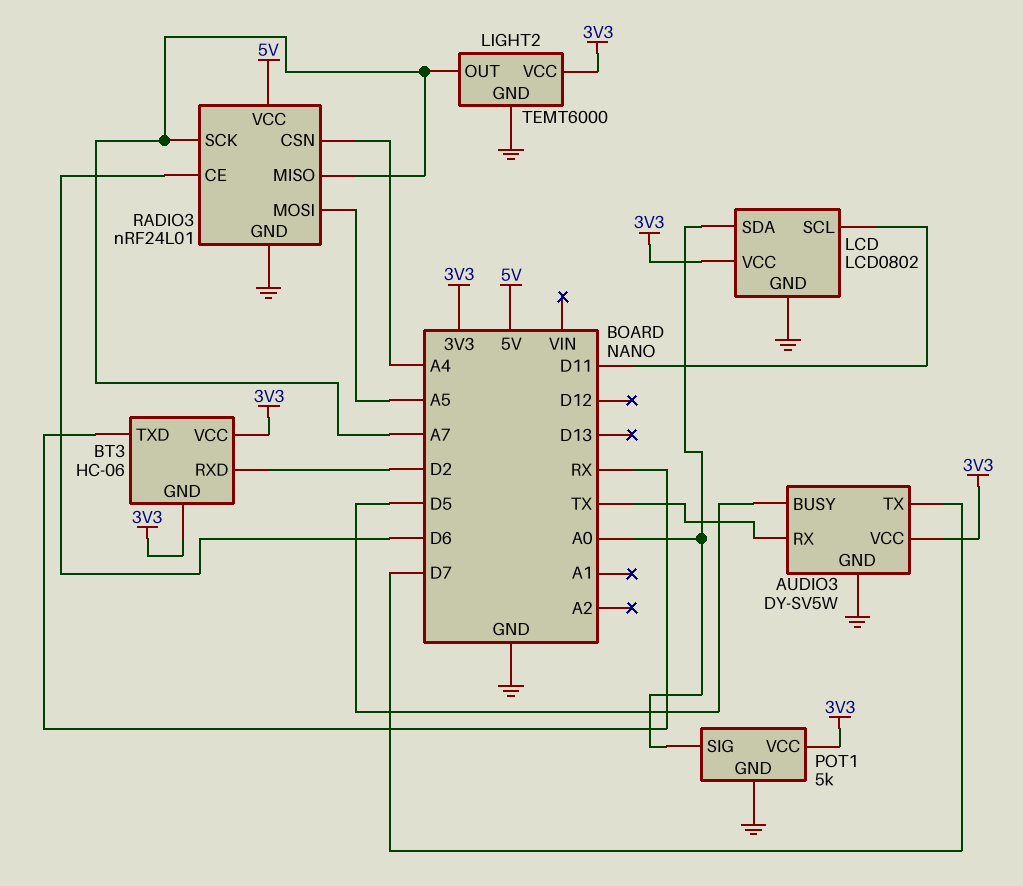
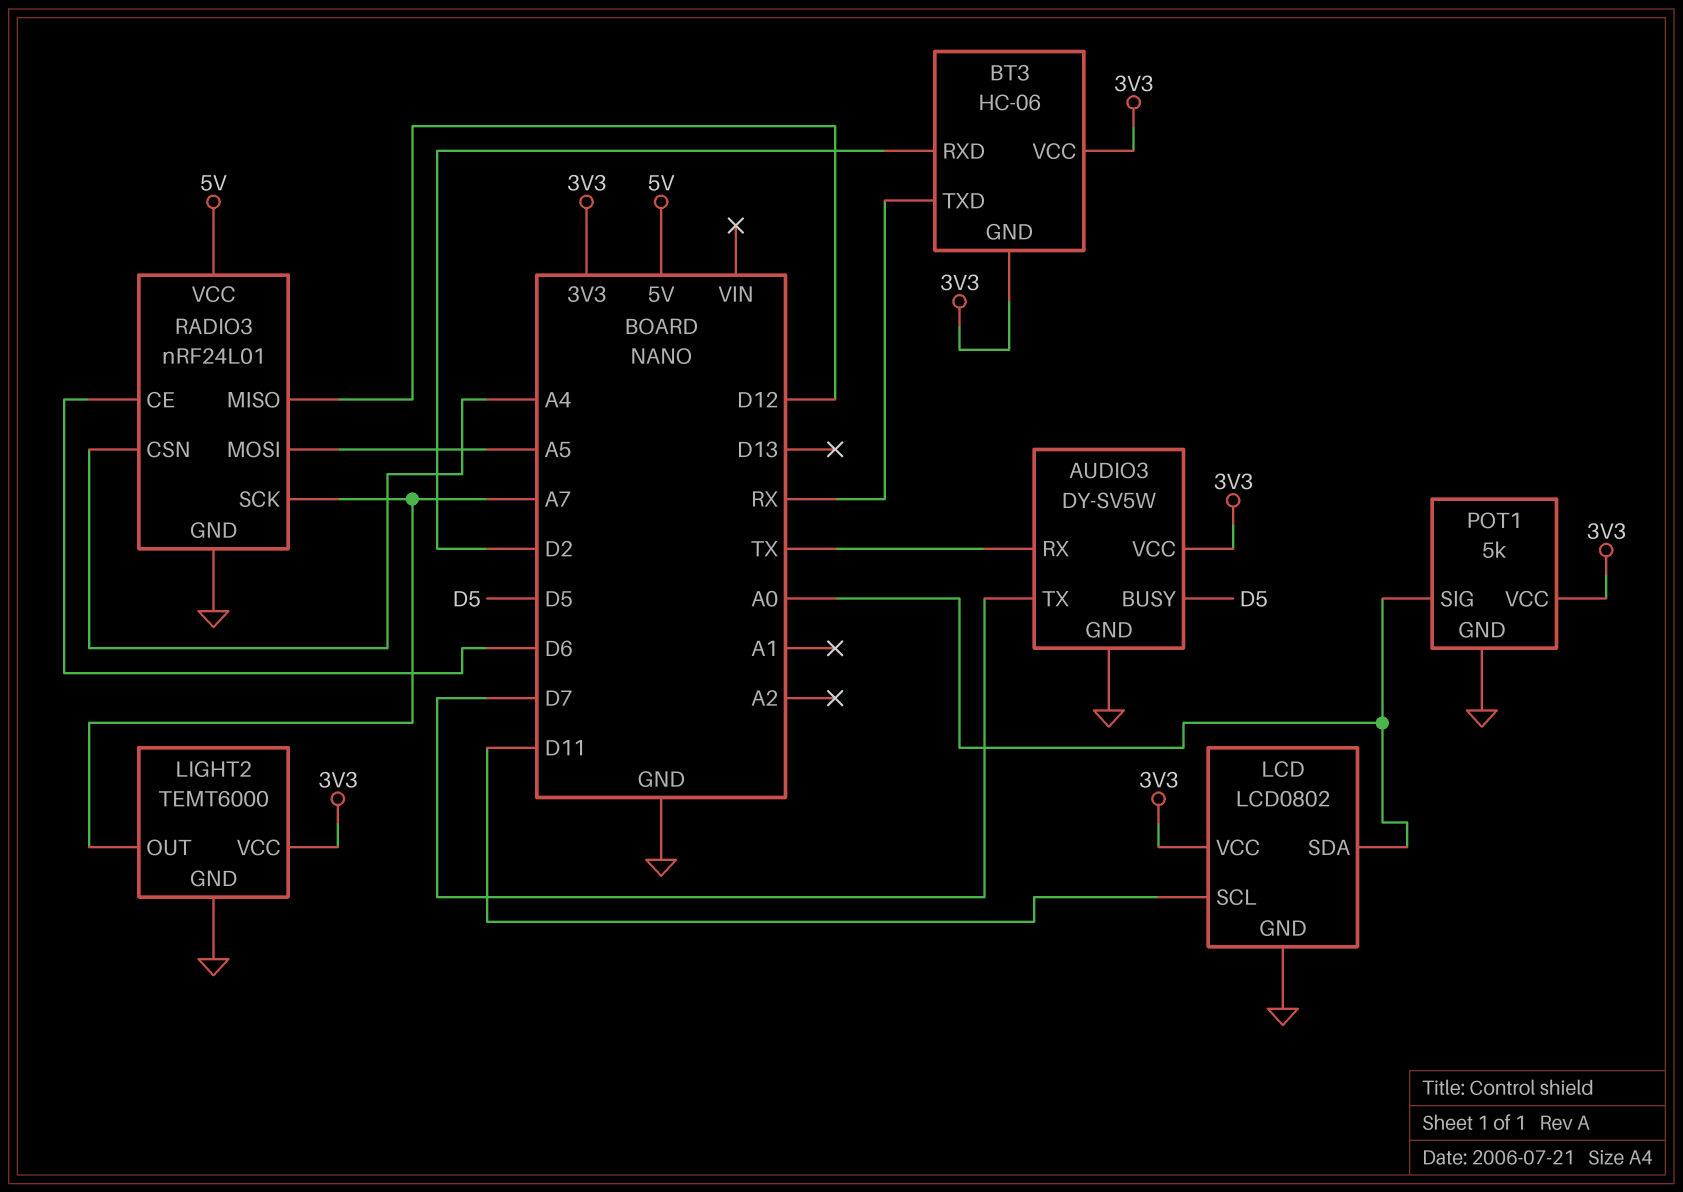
RADIO3 pin MISO: A7 -> D12

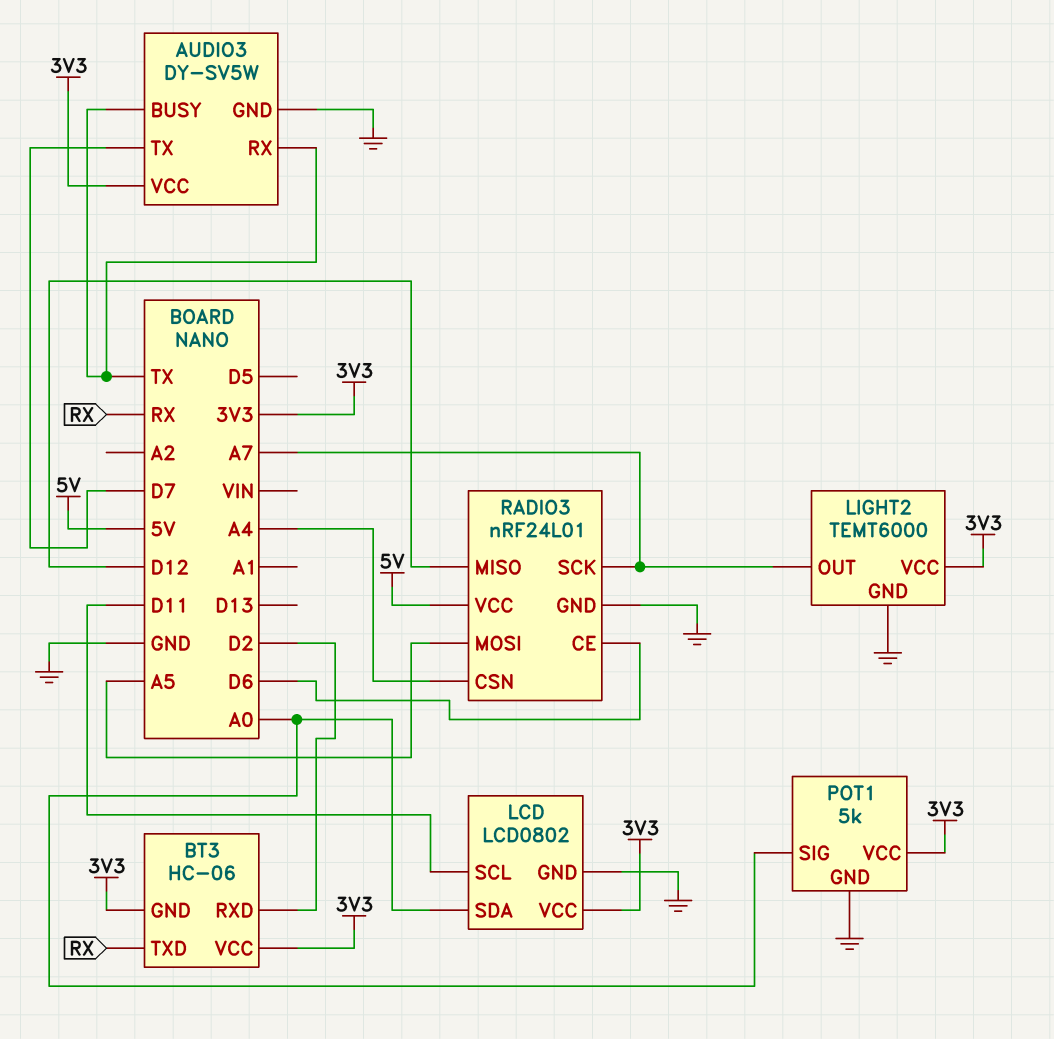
AUDIO3 pin BUSY: D5 -> TX

